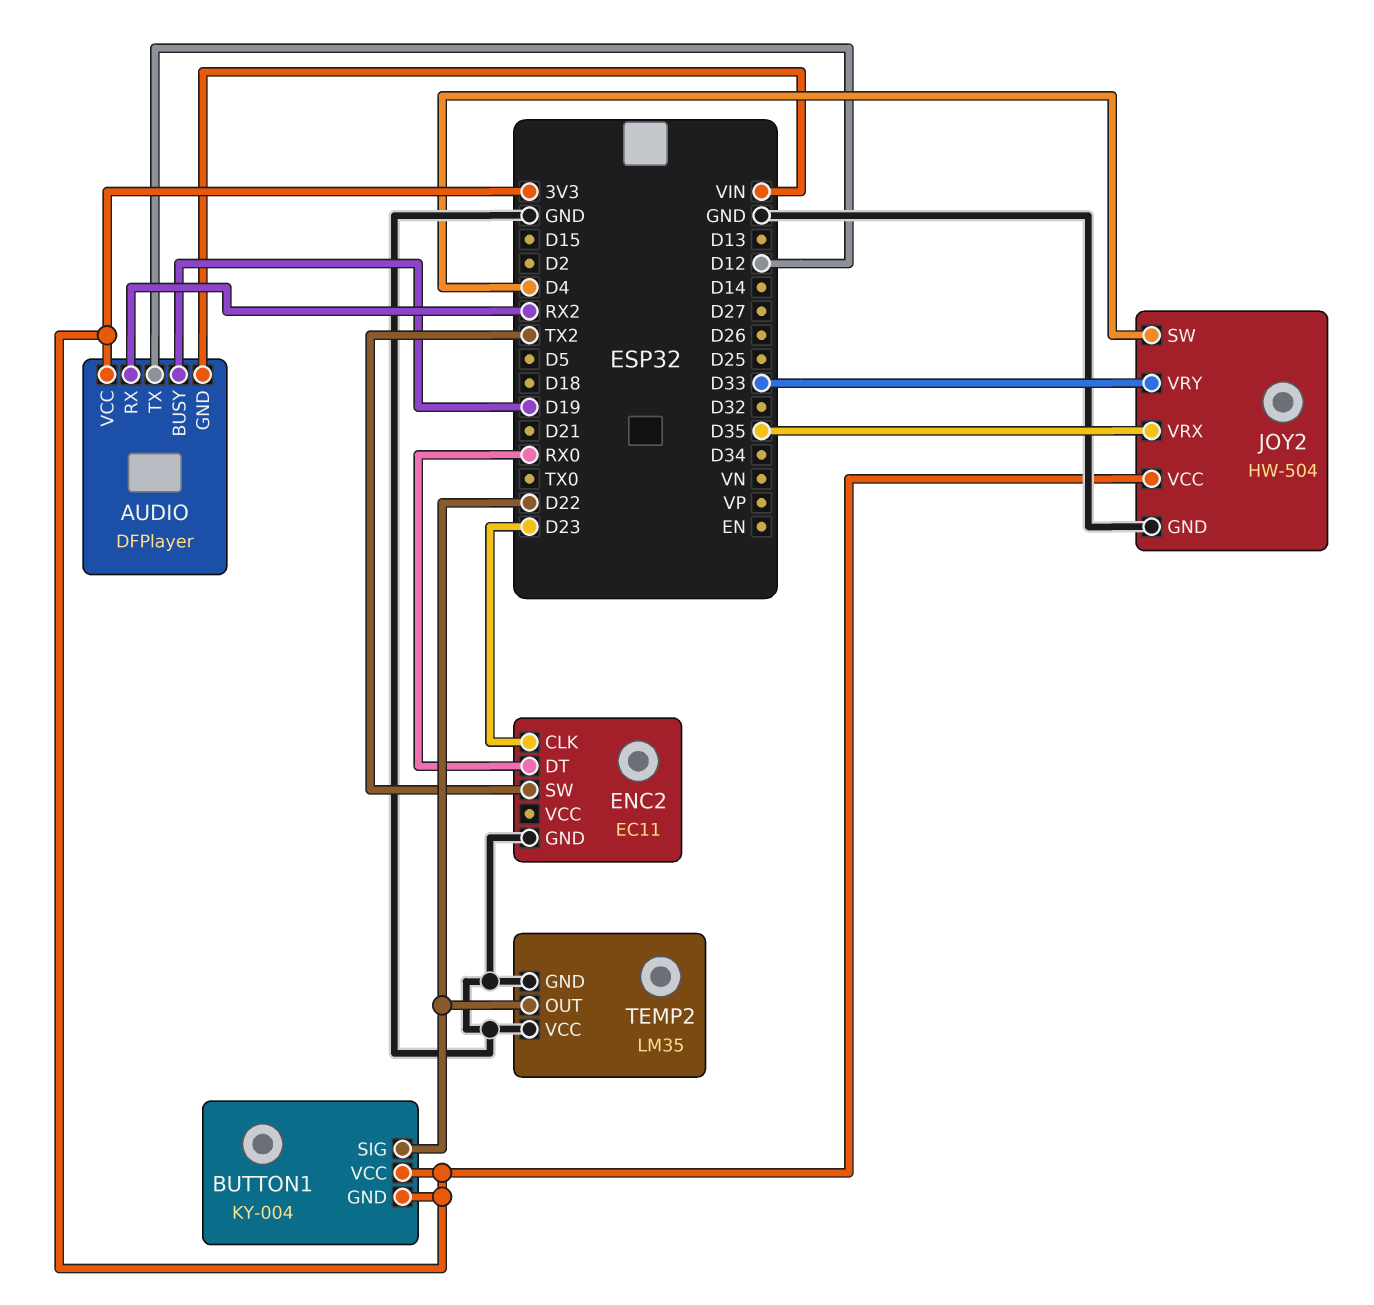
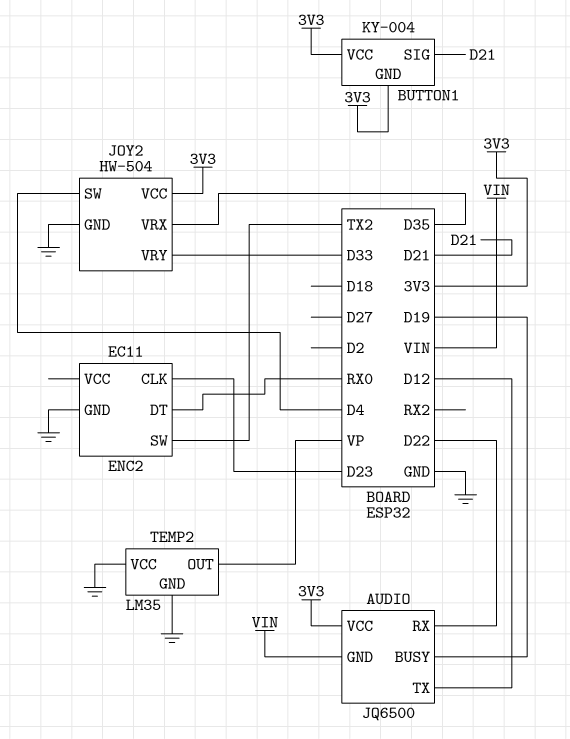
AUDIO: DFPlayer -> JQ6500
AUDIO pin RX: RX2 -> D22
BUTTON1 pin SIG: D22 -> D21
TEMP2 pin OUT: D22 -> VP

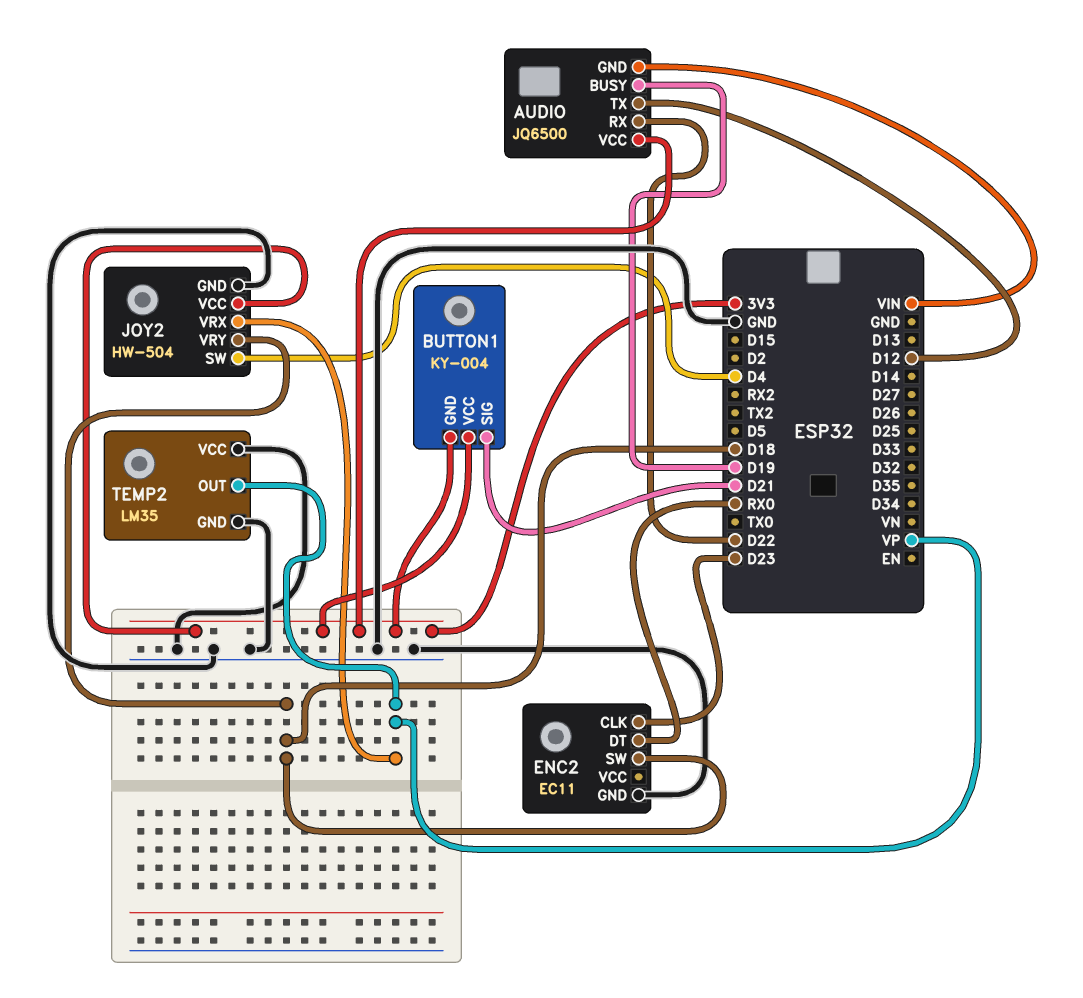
ENC2 pin SW: TX2 -> D18
JOY2 pin VRX: D35 -> VP
JOY2 pin VRY: D33 -> D18

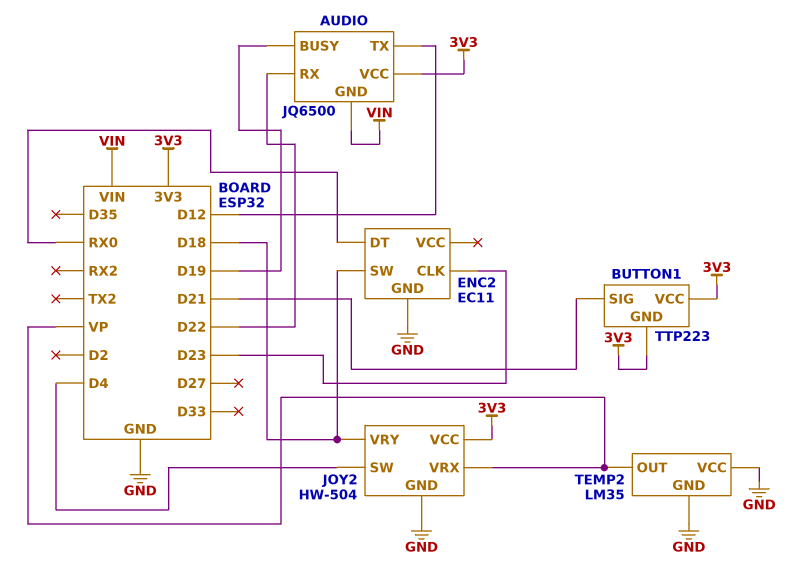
BUTTON1: KY-004 -> TTP223

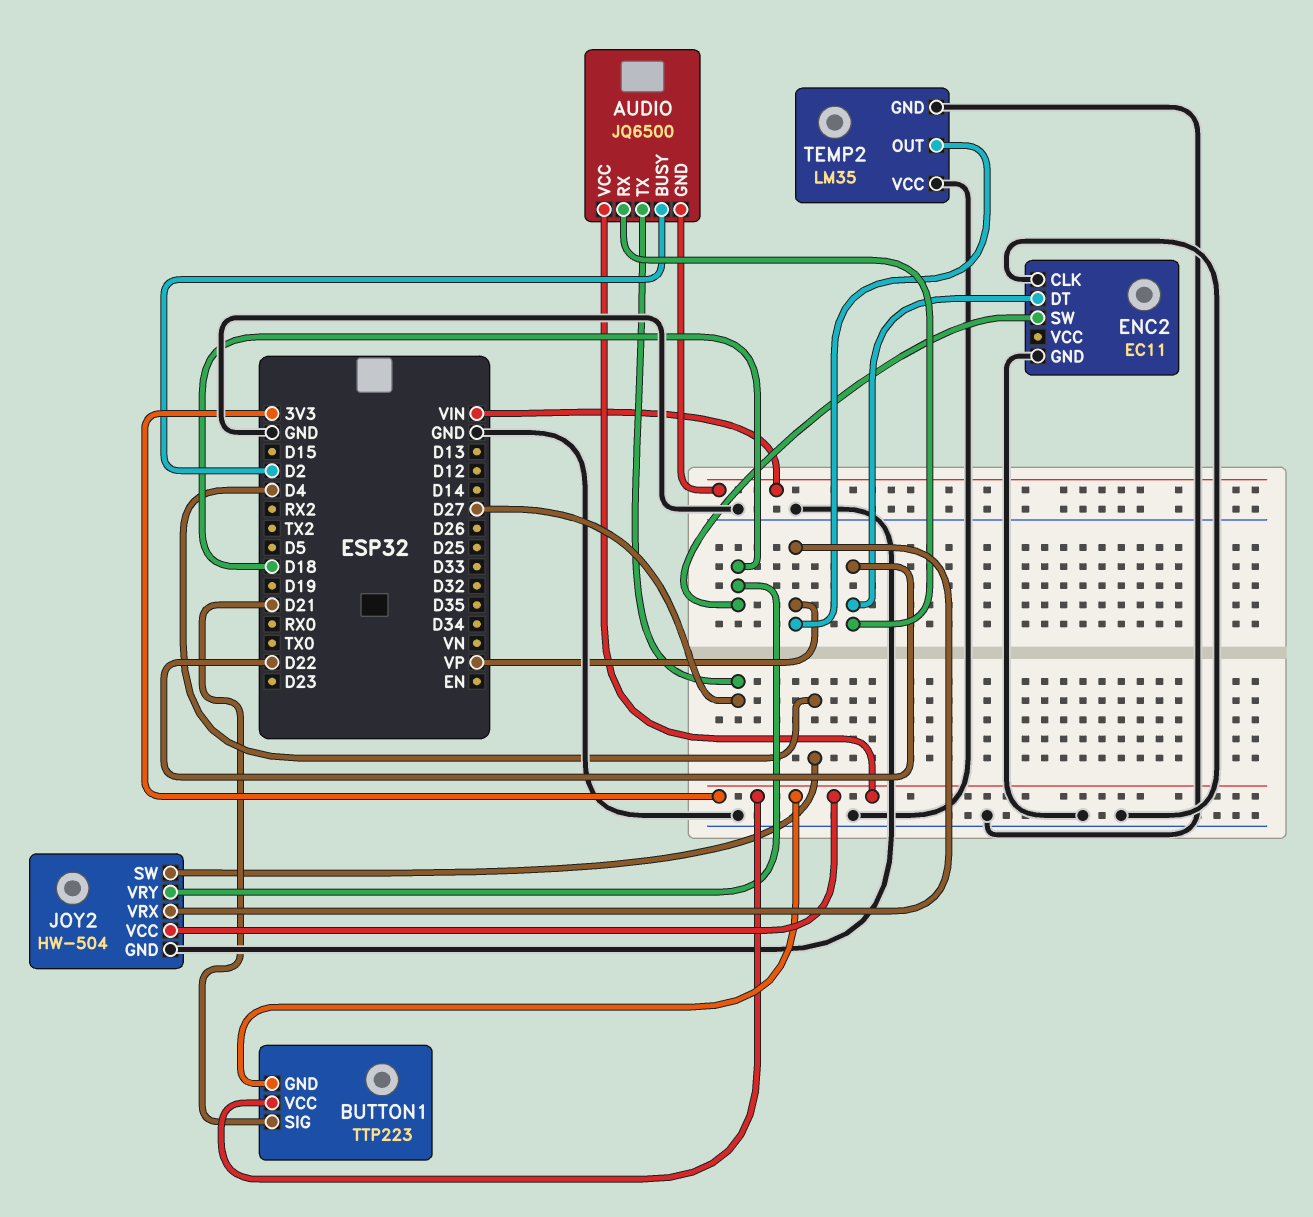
AUDIO pin BUSY: D19 -> D2
AUDIO pin TX: D12 -> D27
ENC2 pin CLK: D23 -> GND
ENC2 pin DT: RX0 -> D22

